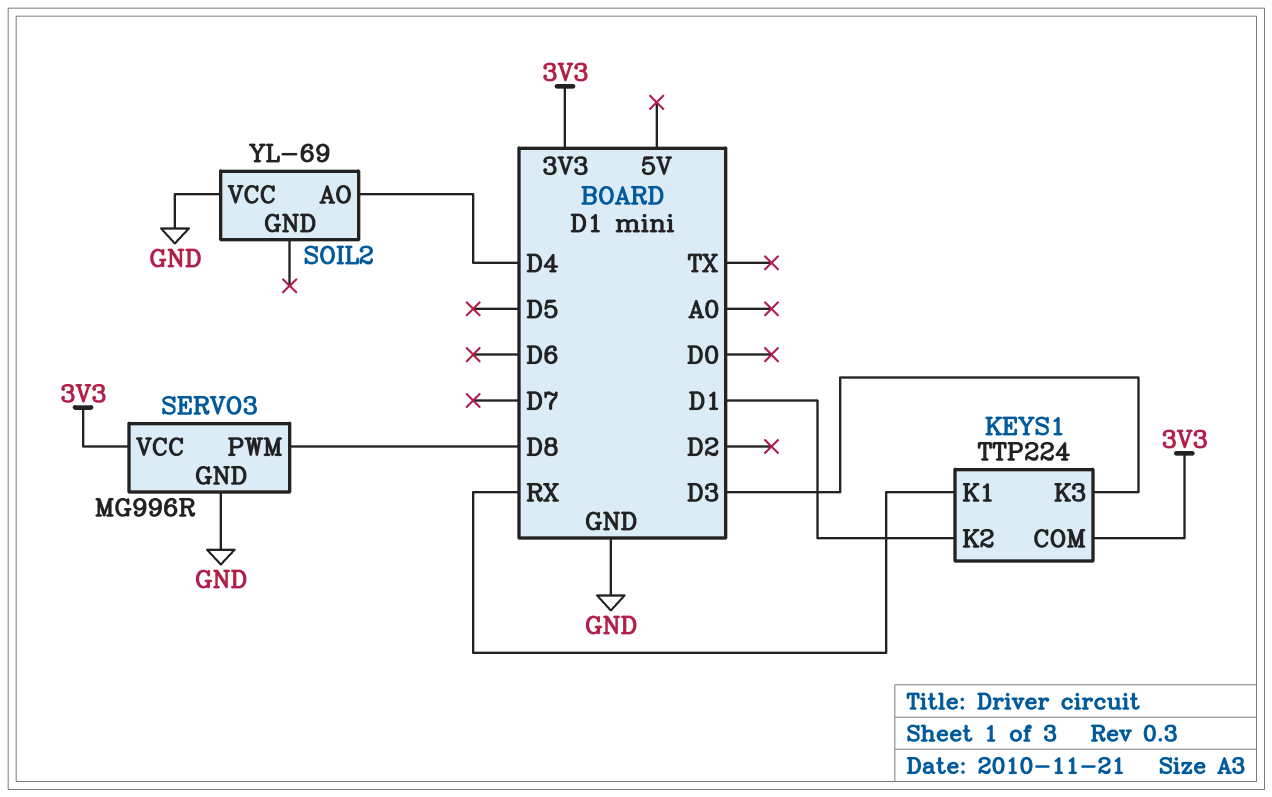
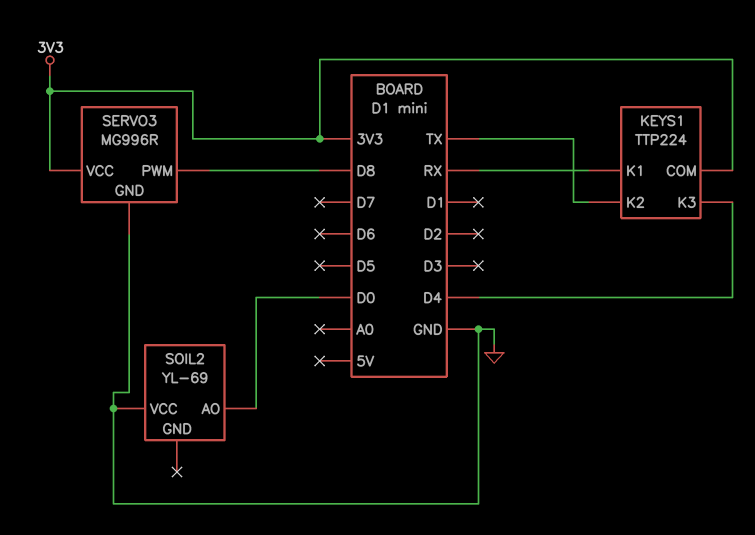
KEYS1 pin K2: D1 -> TX
KEYS1 pin K3: D3 -> D4
SOIL2 pin AO: D4 -> D0

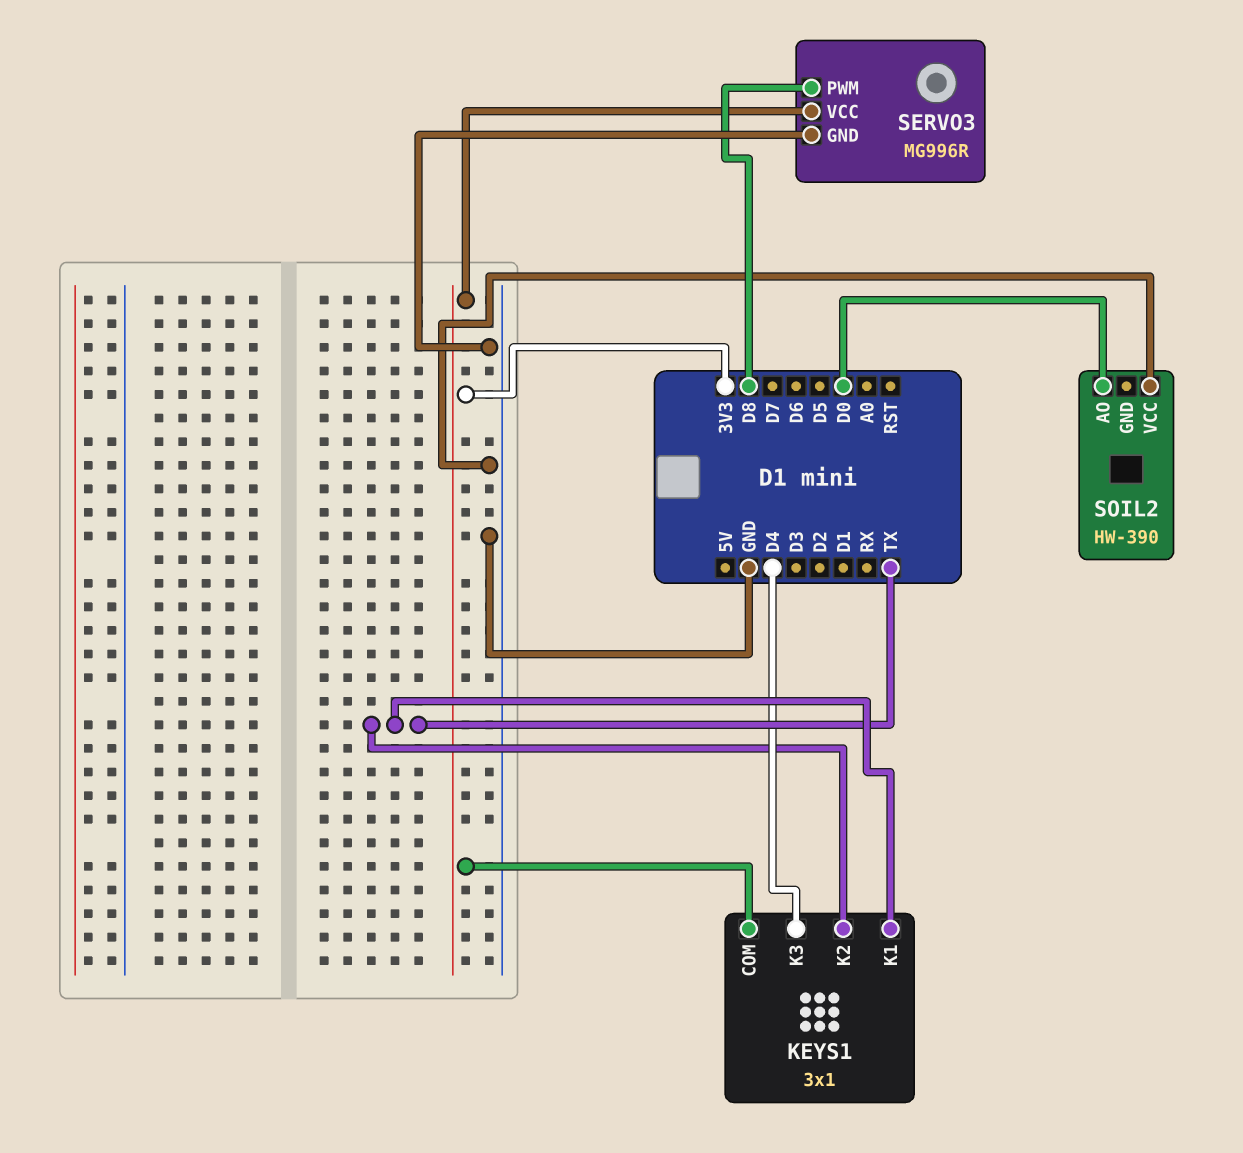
KEYS1: TTP224 -> 3x1
KEYS1 pin K1: RX -> TX
SOIL2: YL-69 -> HW-390

